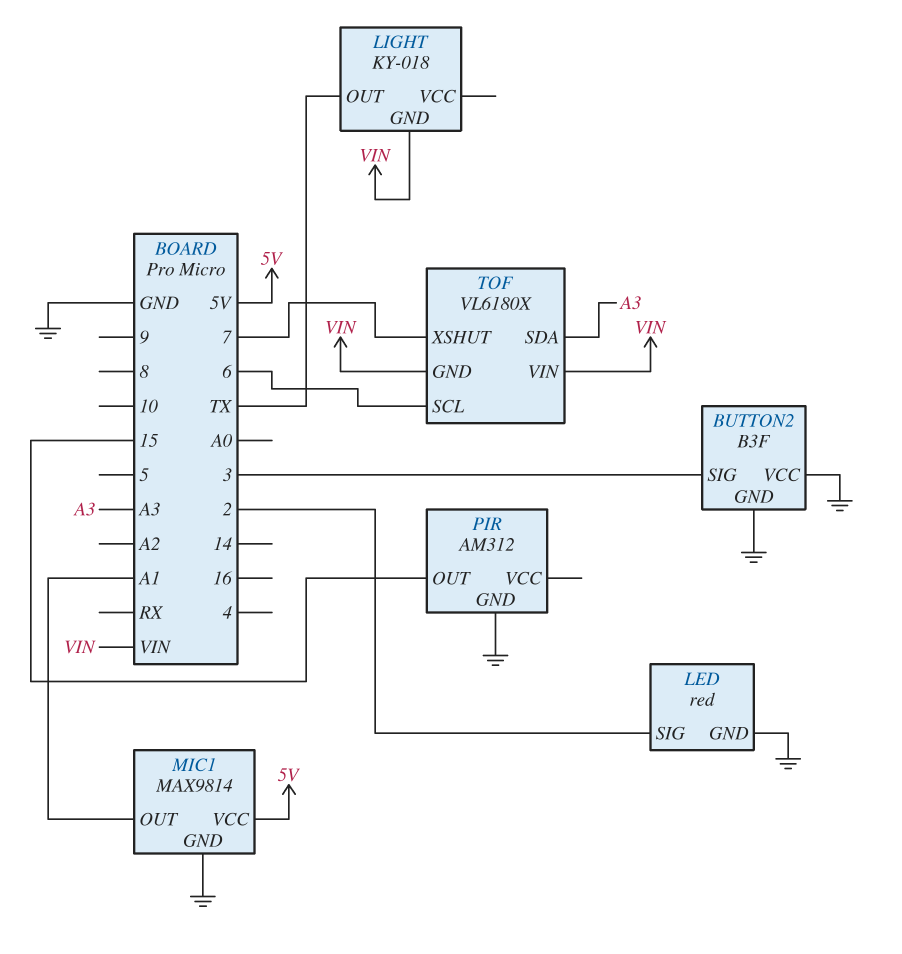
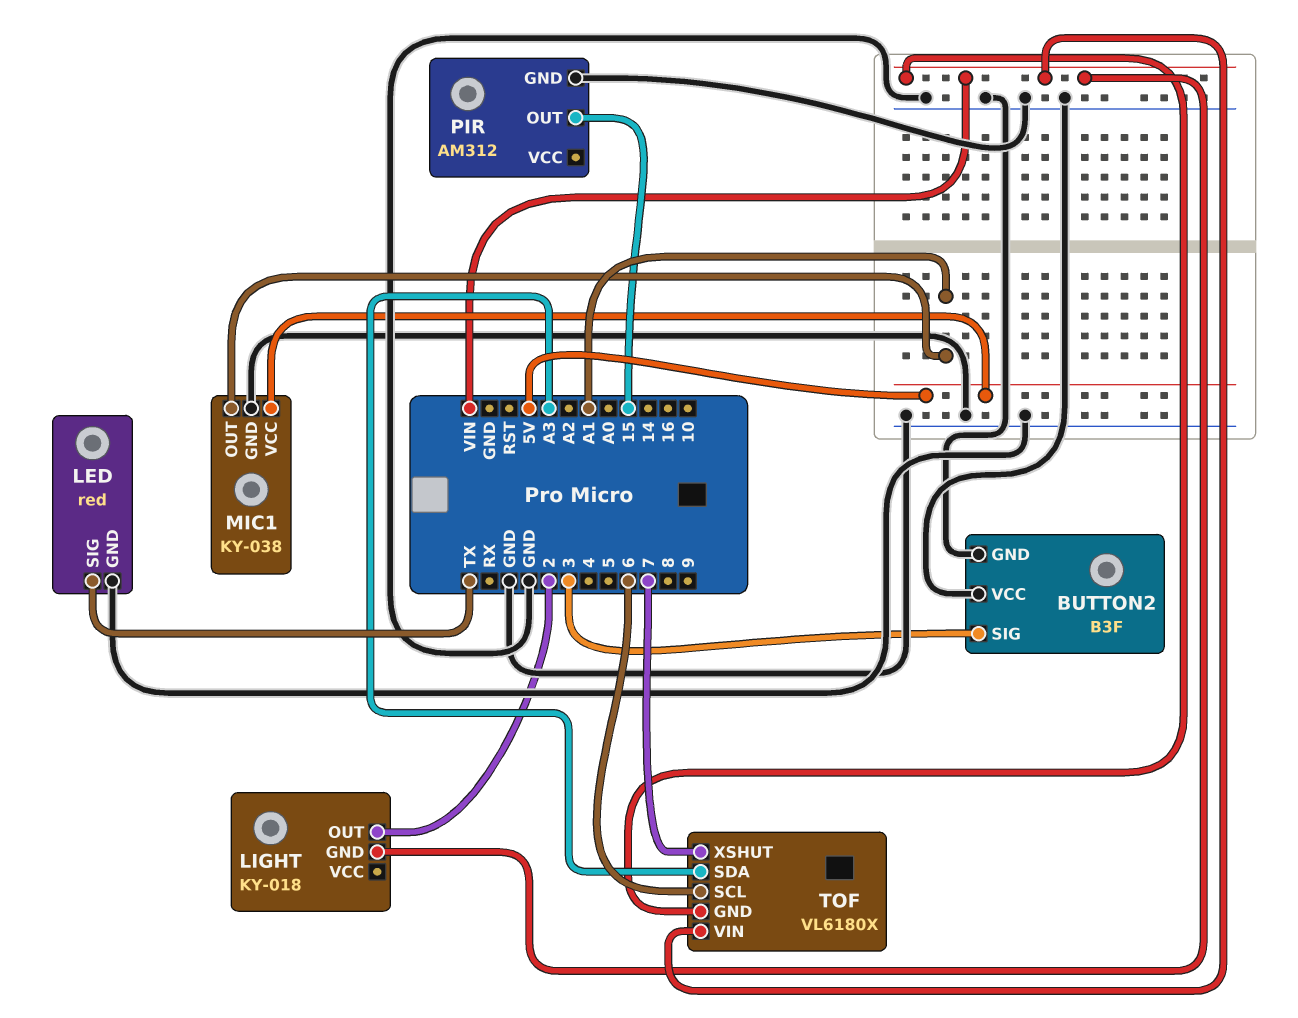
LED pin SIG: 2 -> TX
LIGHT pin OUT: TX -> 2
MIC1: MAX9814 -> KY-038

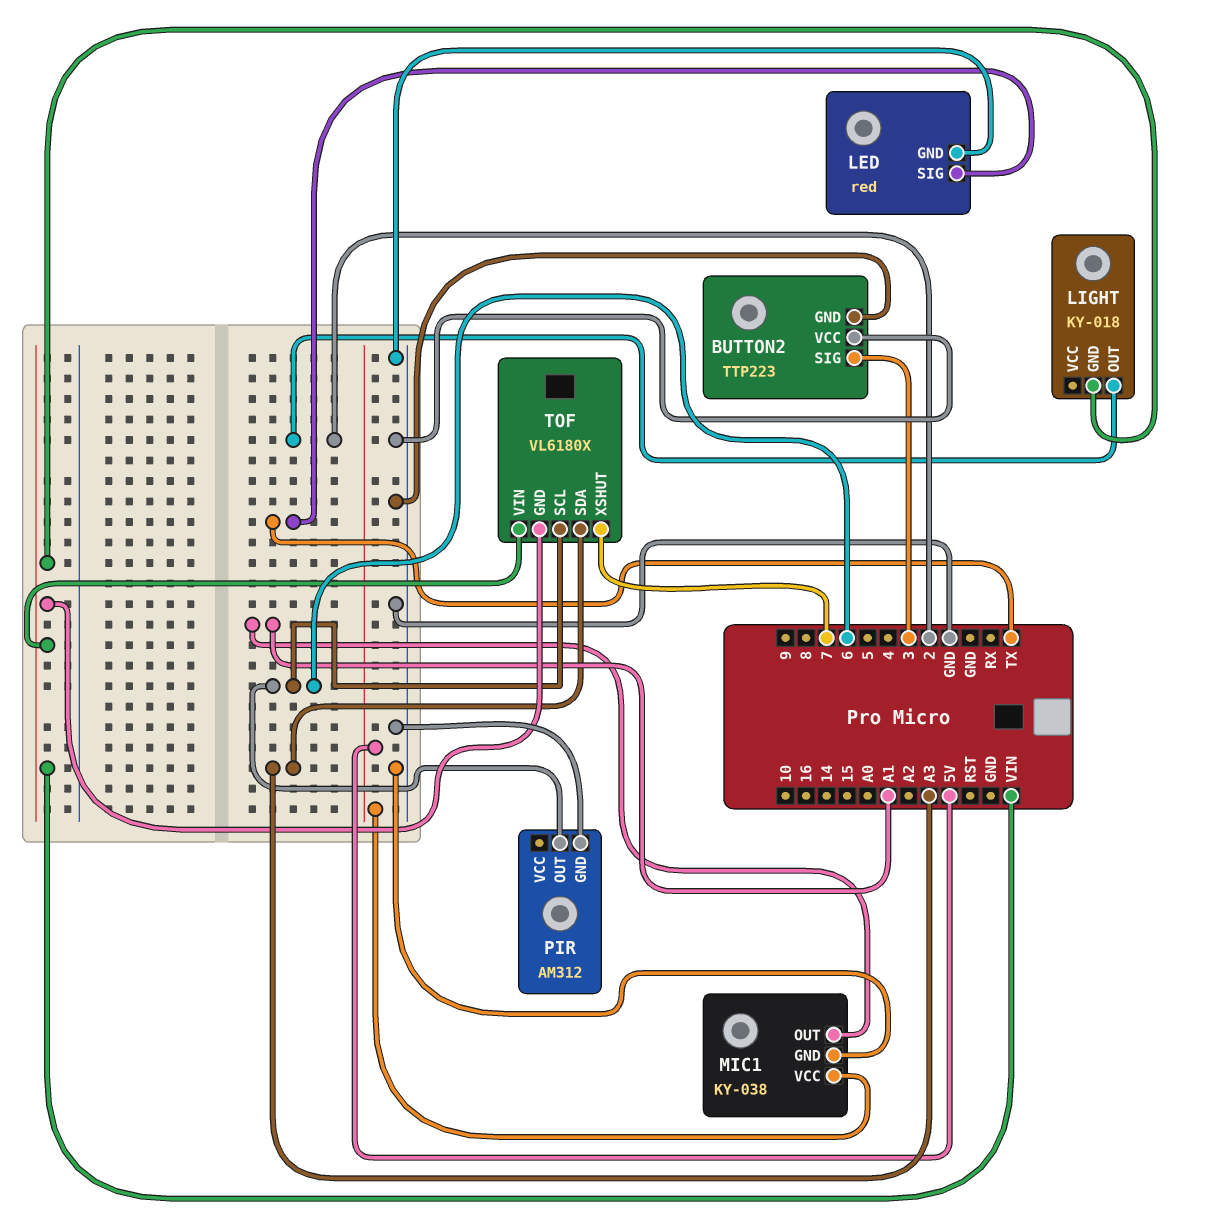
BUTTON2: B3F -> TTP223
PIR pin OUT: 15 -> 6

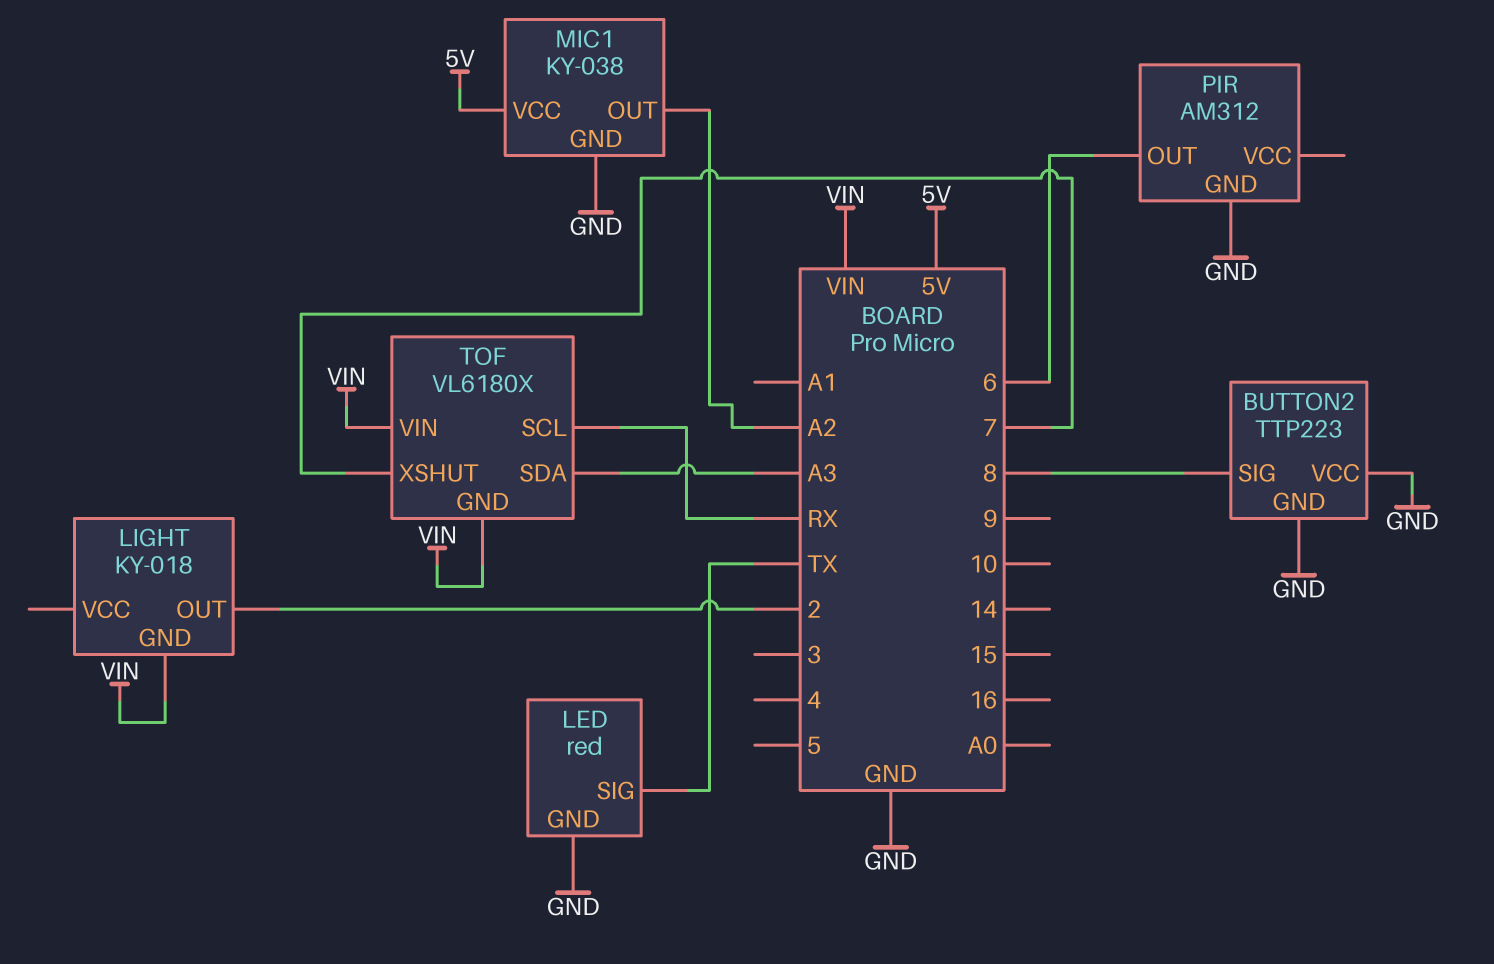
BUTTON2 pin SIG: 3 -> 8
MIC1 pin OUT: A1 -> A2
TOF pin SCL: 6 -> RX

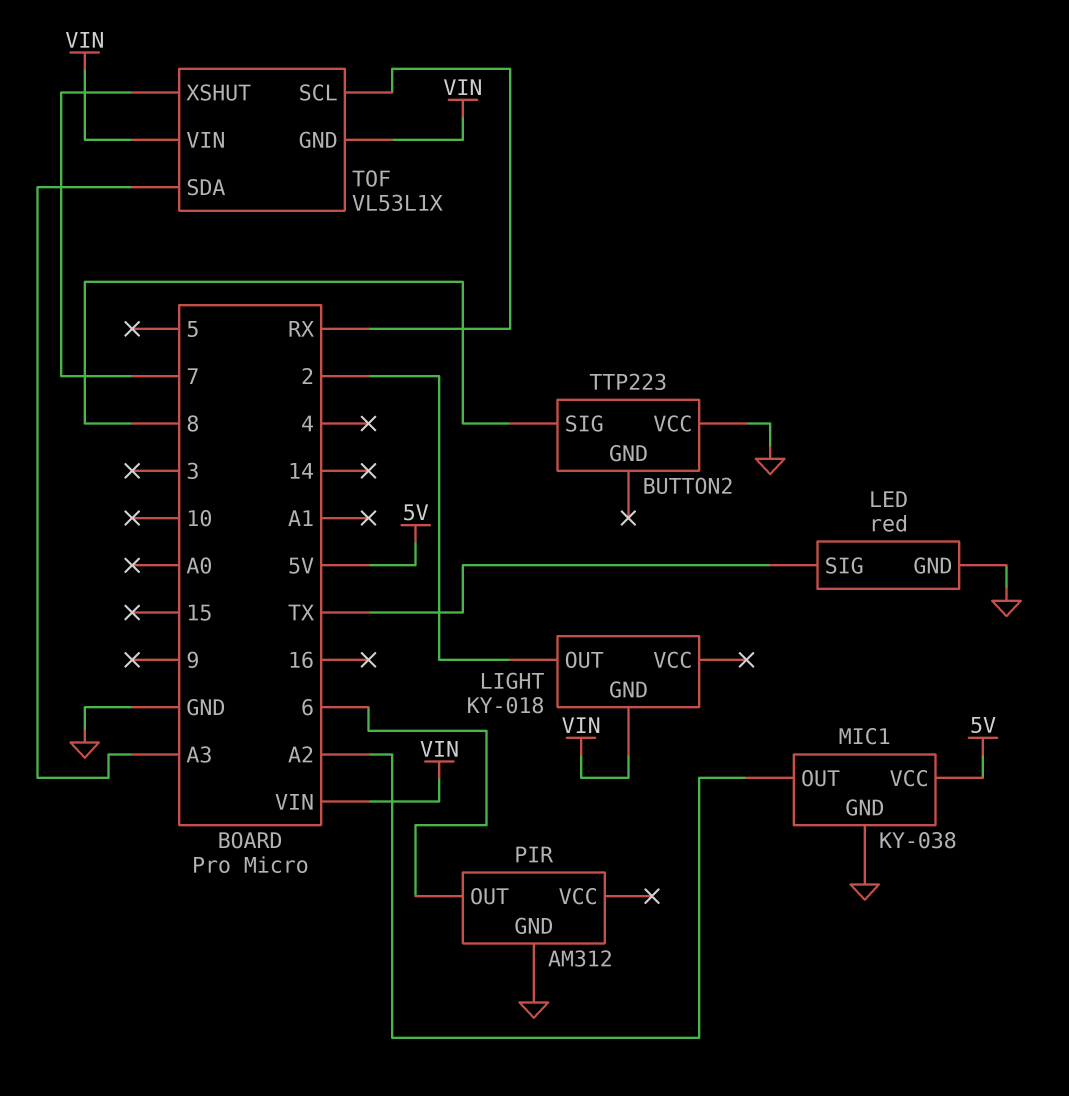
BUTTON2 pin GND: GND -> none
TOF: VL6180X -> VL53L1X

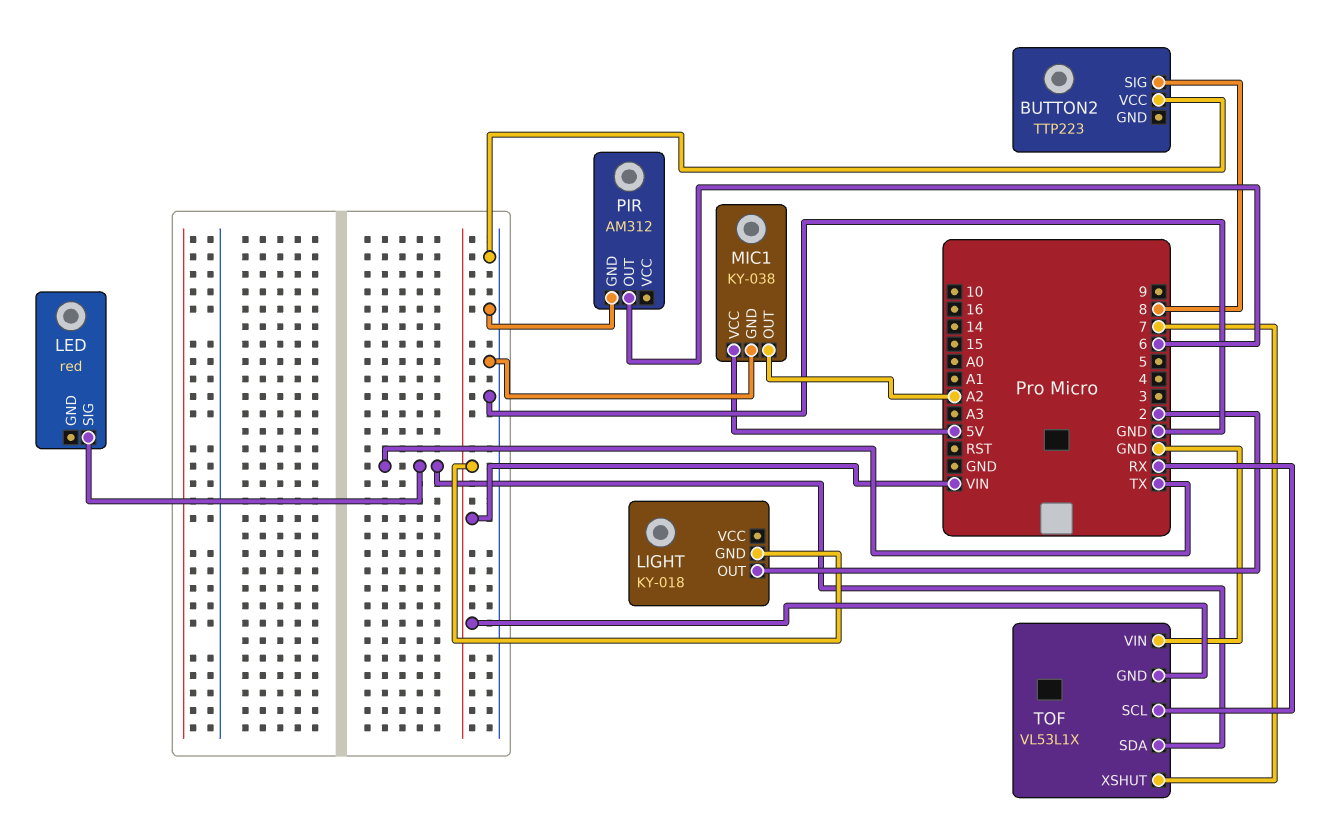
LED pin GND: GND -> none
TOF pin SDA: A3 -> TX
TOF pin VIN: VIN -> GND

